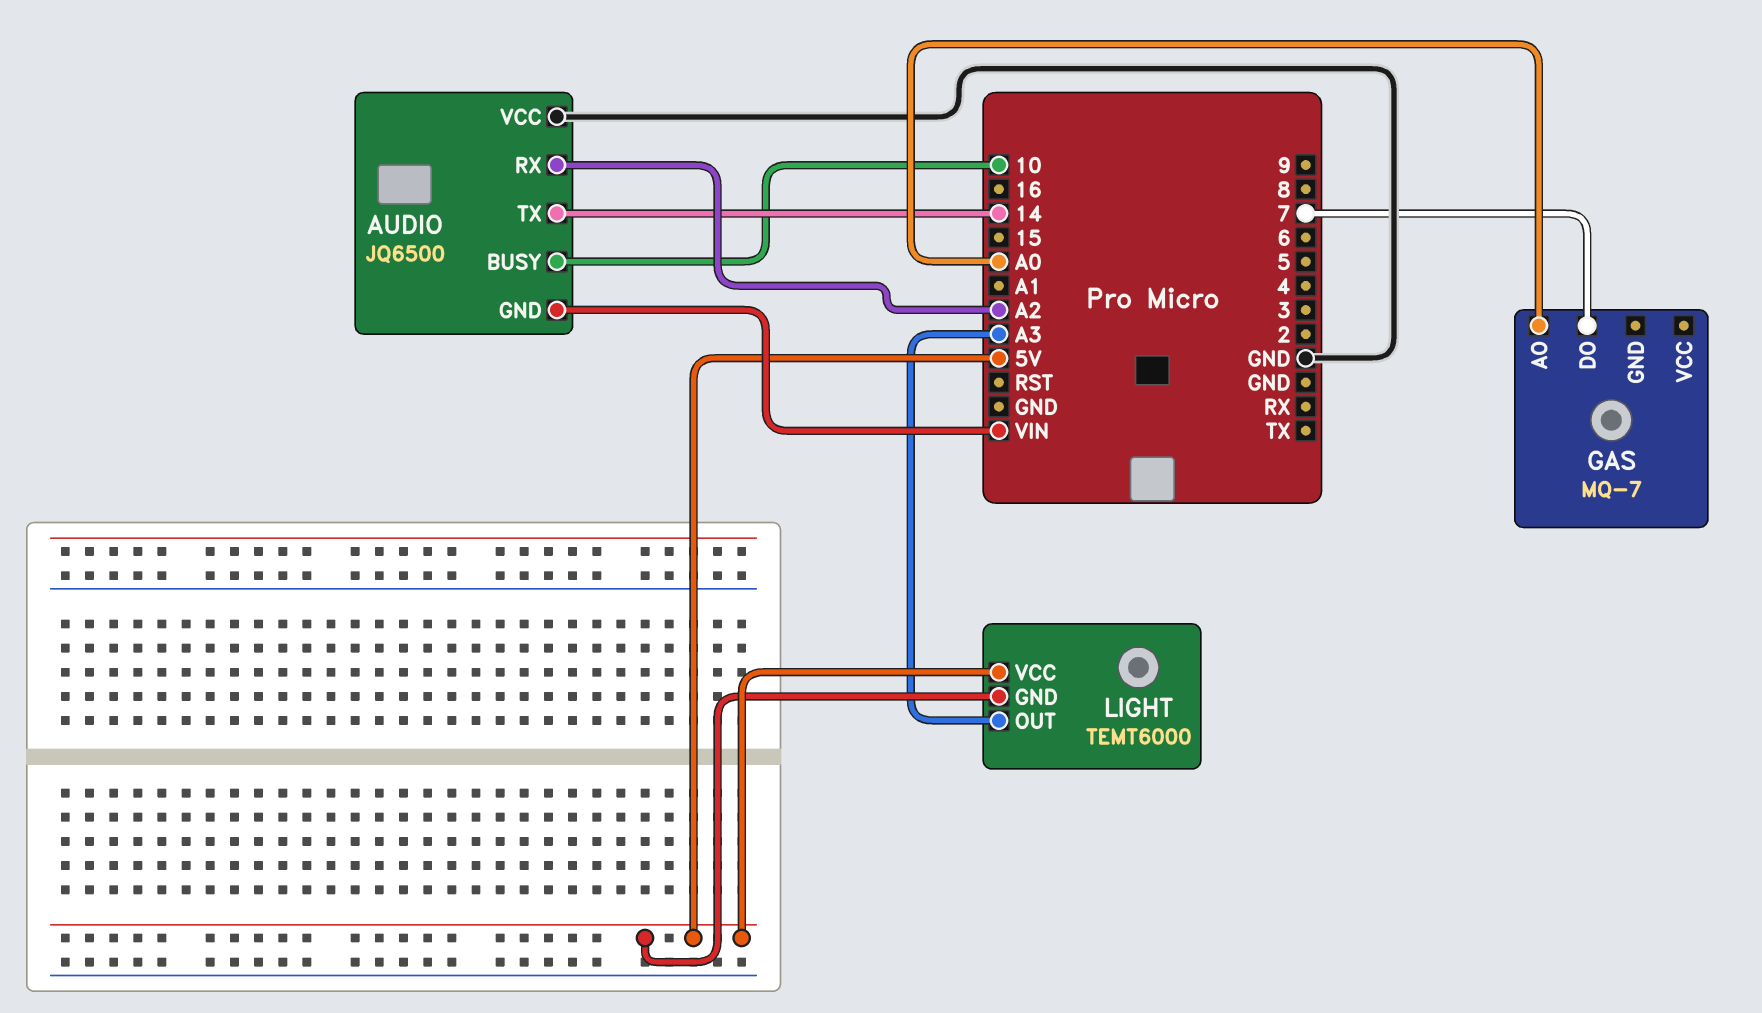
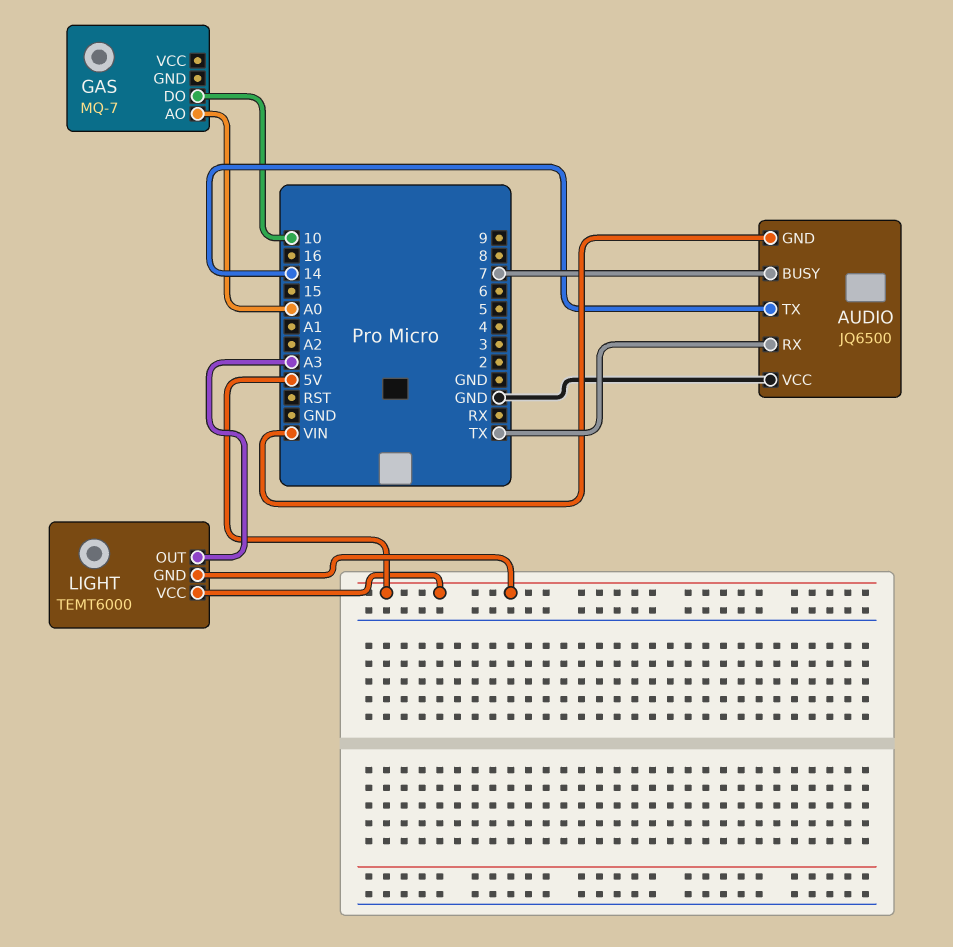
AUDIO pin BUSY: 10 -> 7
AUDIO pin RX: A2 -> TX
GAS pin DO: 7 -> 10

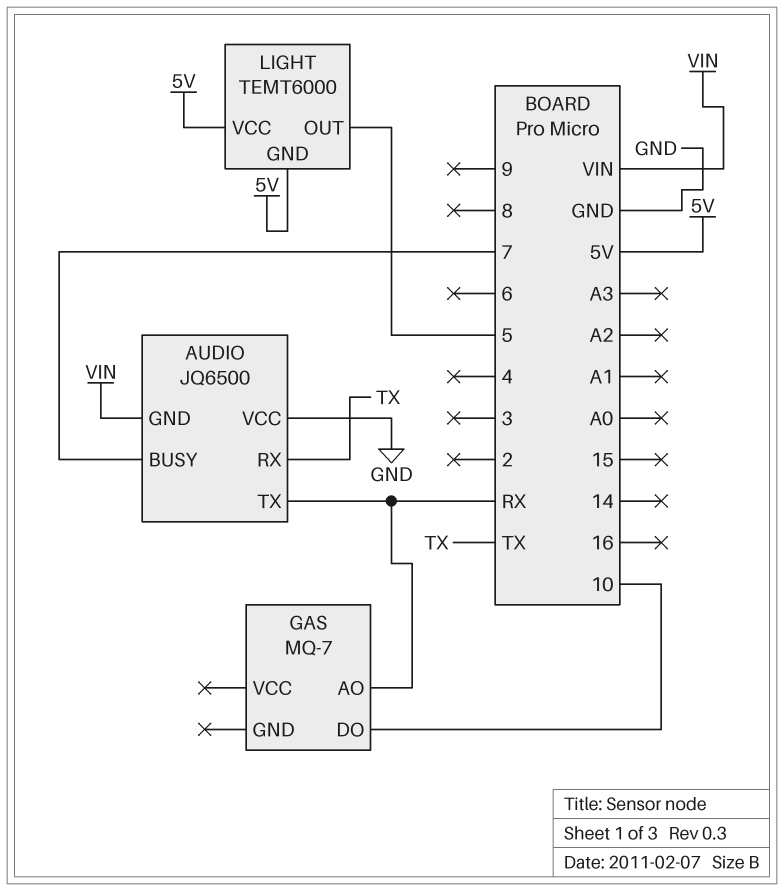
AUDIO pin TX: 14 -> RX
GAS pin AO: A0 -> RX
LIGHT pin OUT: A3 -> 5

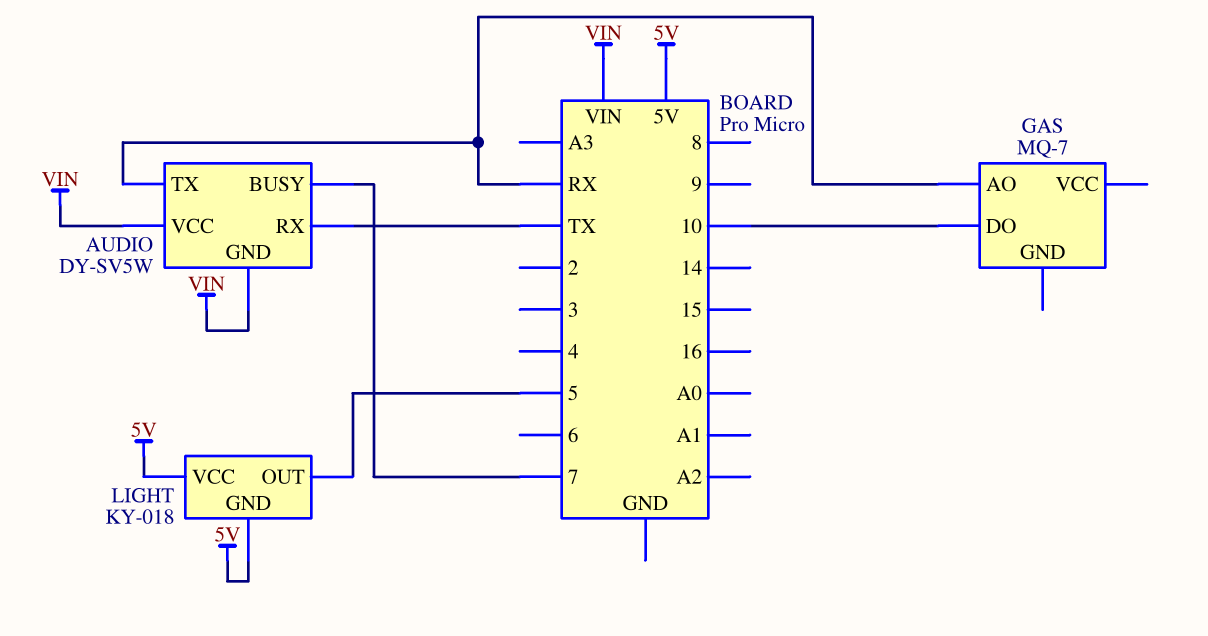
AUDIO: JQ6500 -> DY-SV5W
AUDIO pin VCC: GND -> VIN
LIGHT: TEMT6000 -> KY-018

